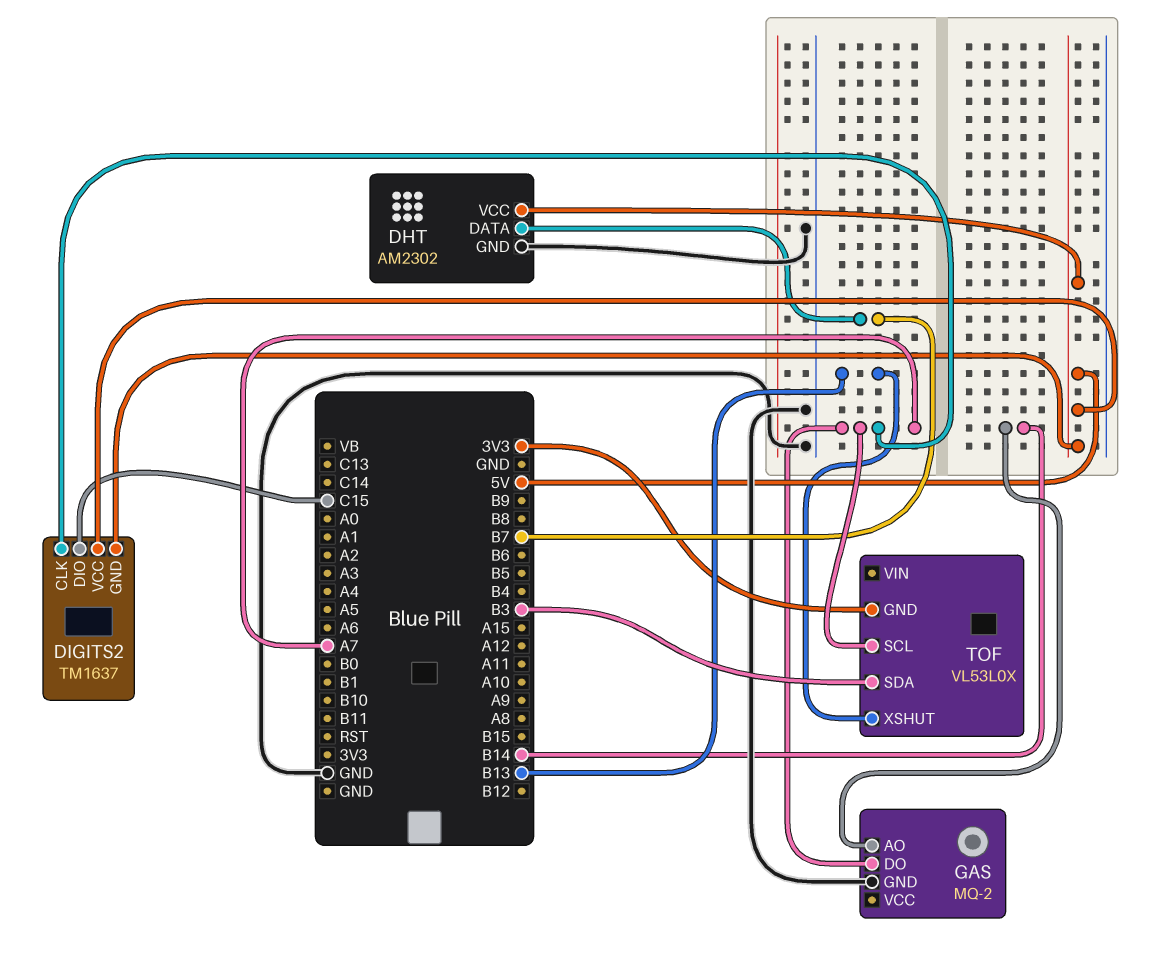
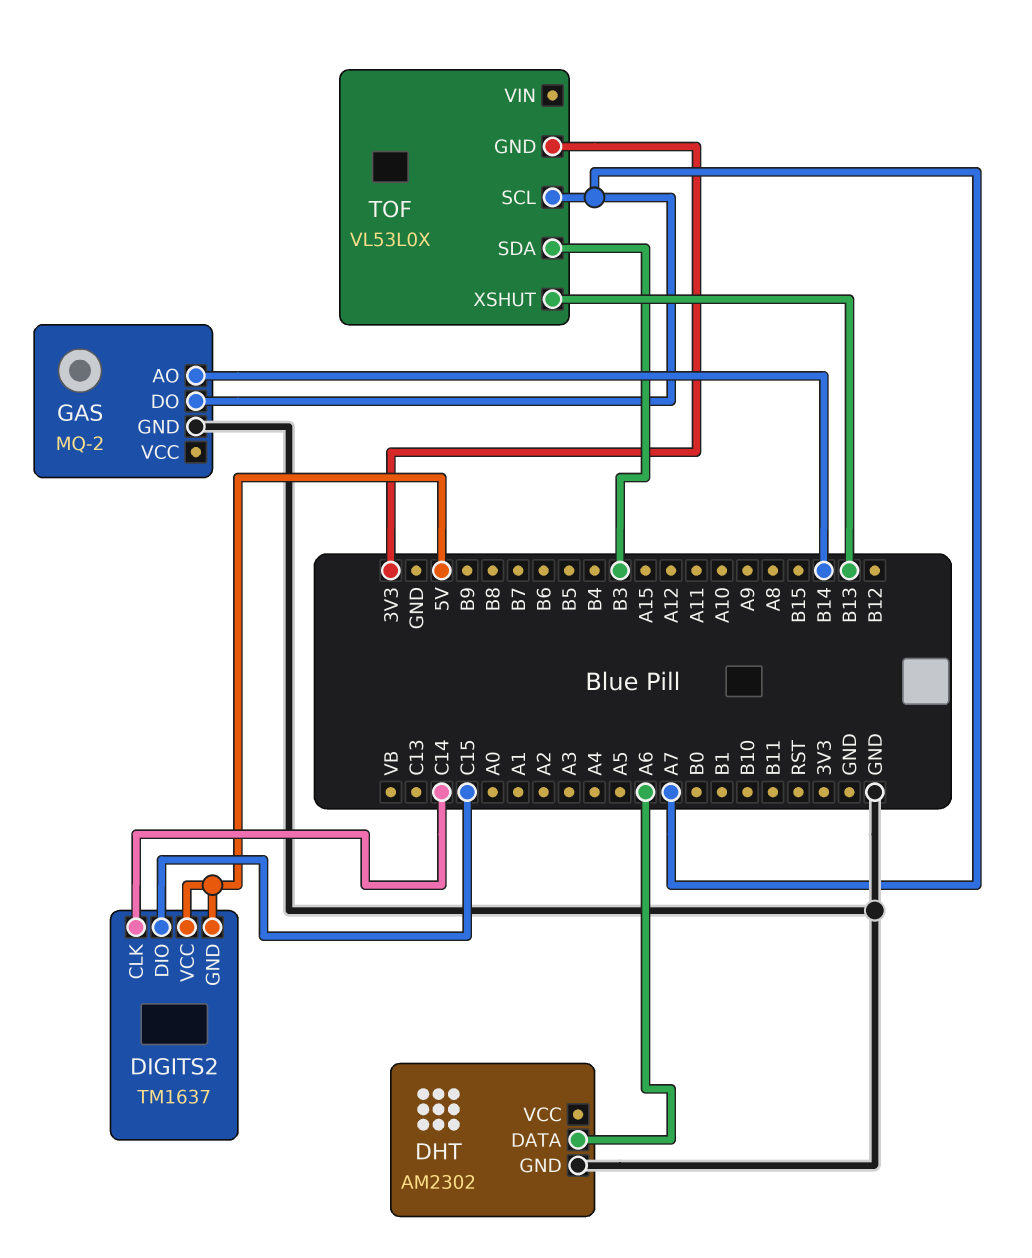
DHT pin DATA: B7 -> A6
DHT pin VCC: 5V -> none
DIGITS2 pin CLK: A7 -> C14

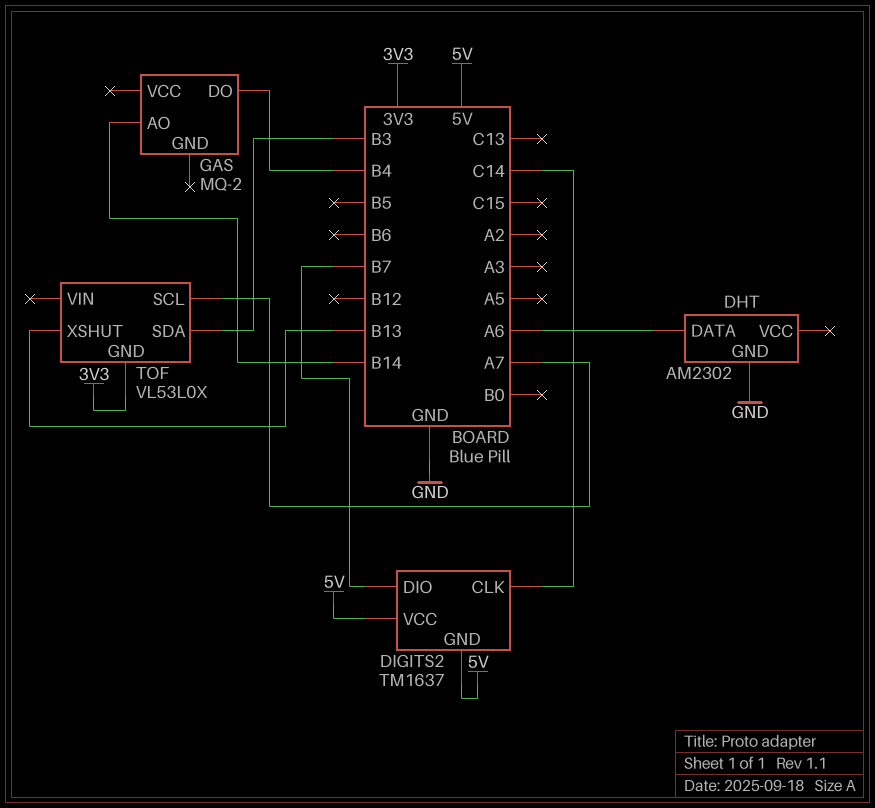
DIGITS2 pin DIO: C15 -> B7
GAS pin DO: A7 -> B4
GAS pin GND: GND -> none

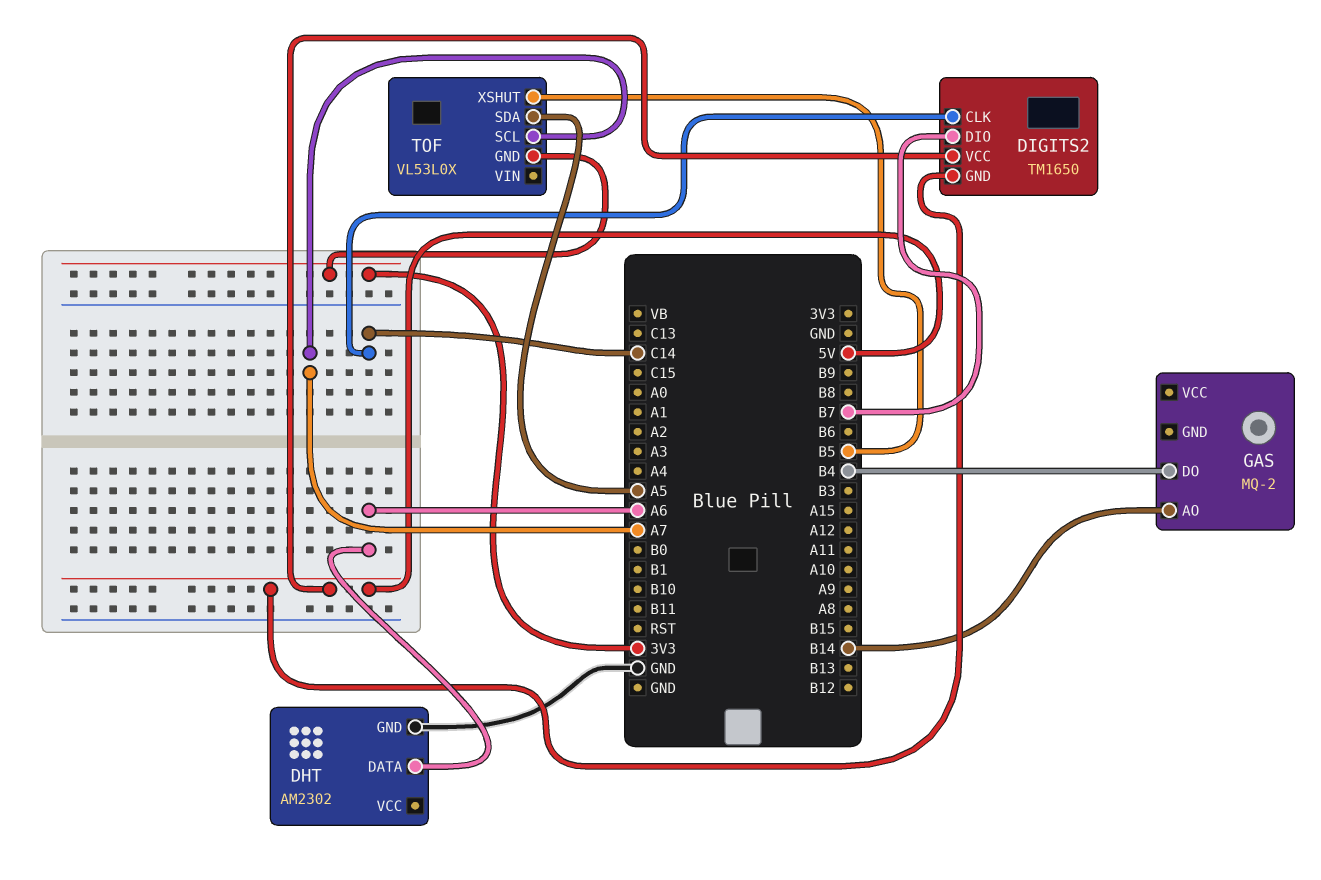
DIGITS2: TM1637 -> TM1650
TOF pin SDA: B3 -> A5
TOF pin XSHUT: B13 -> B5

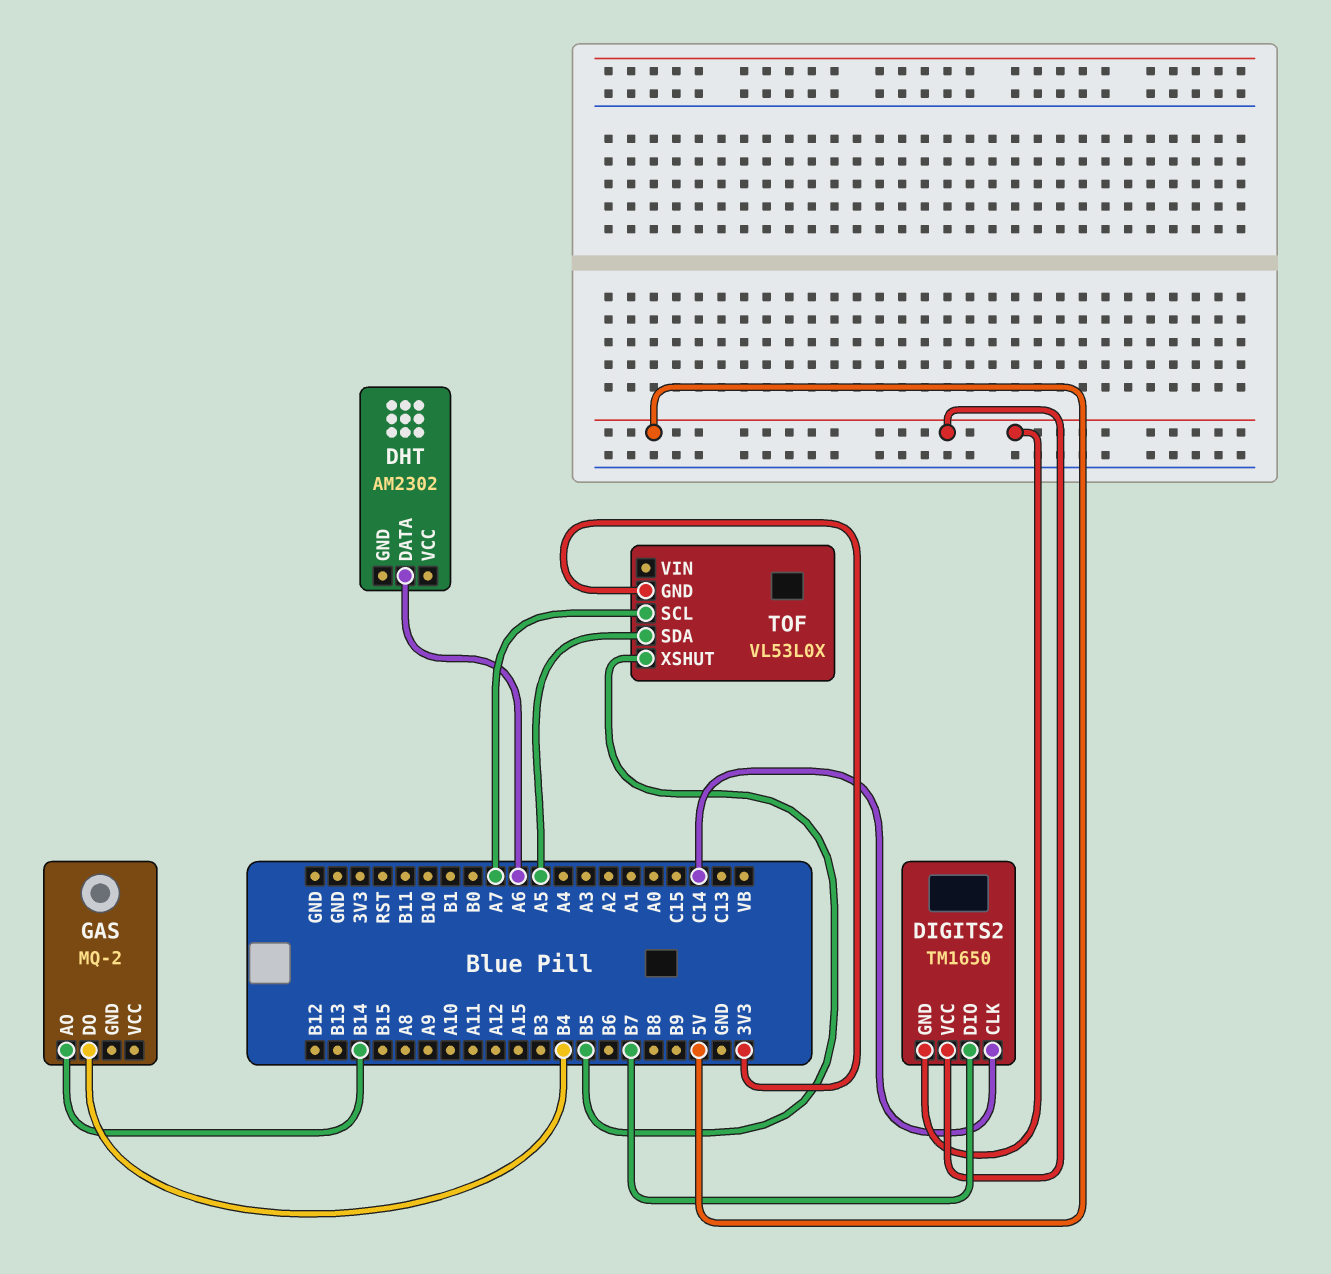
DHT pin GND: GND -> none

